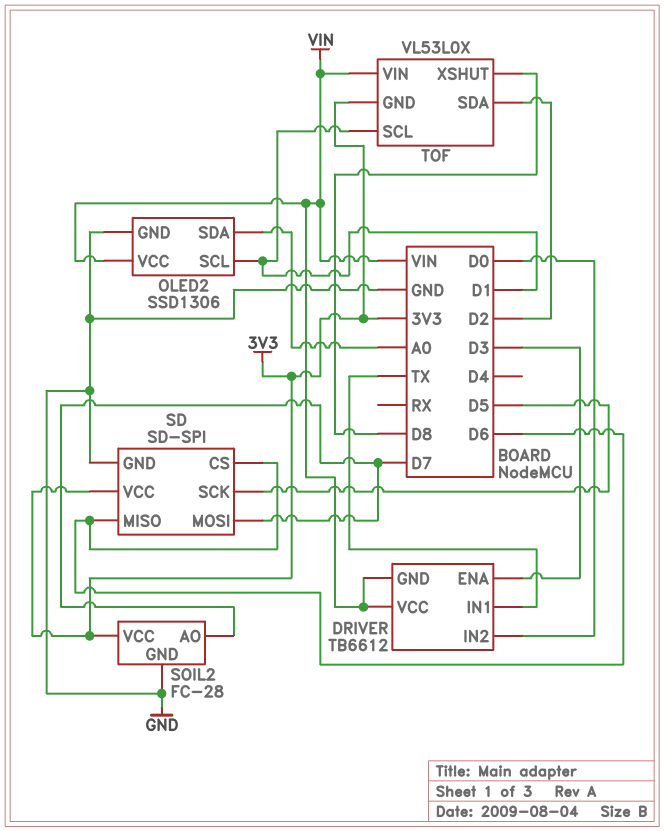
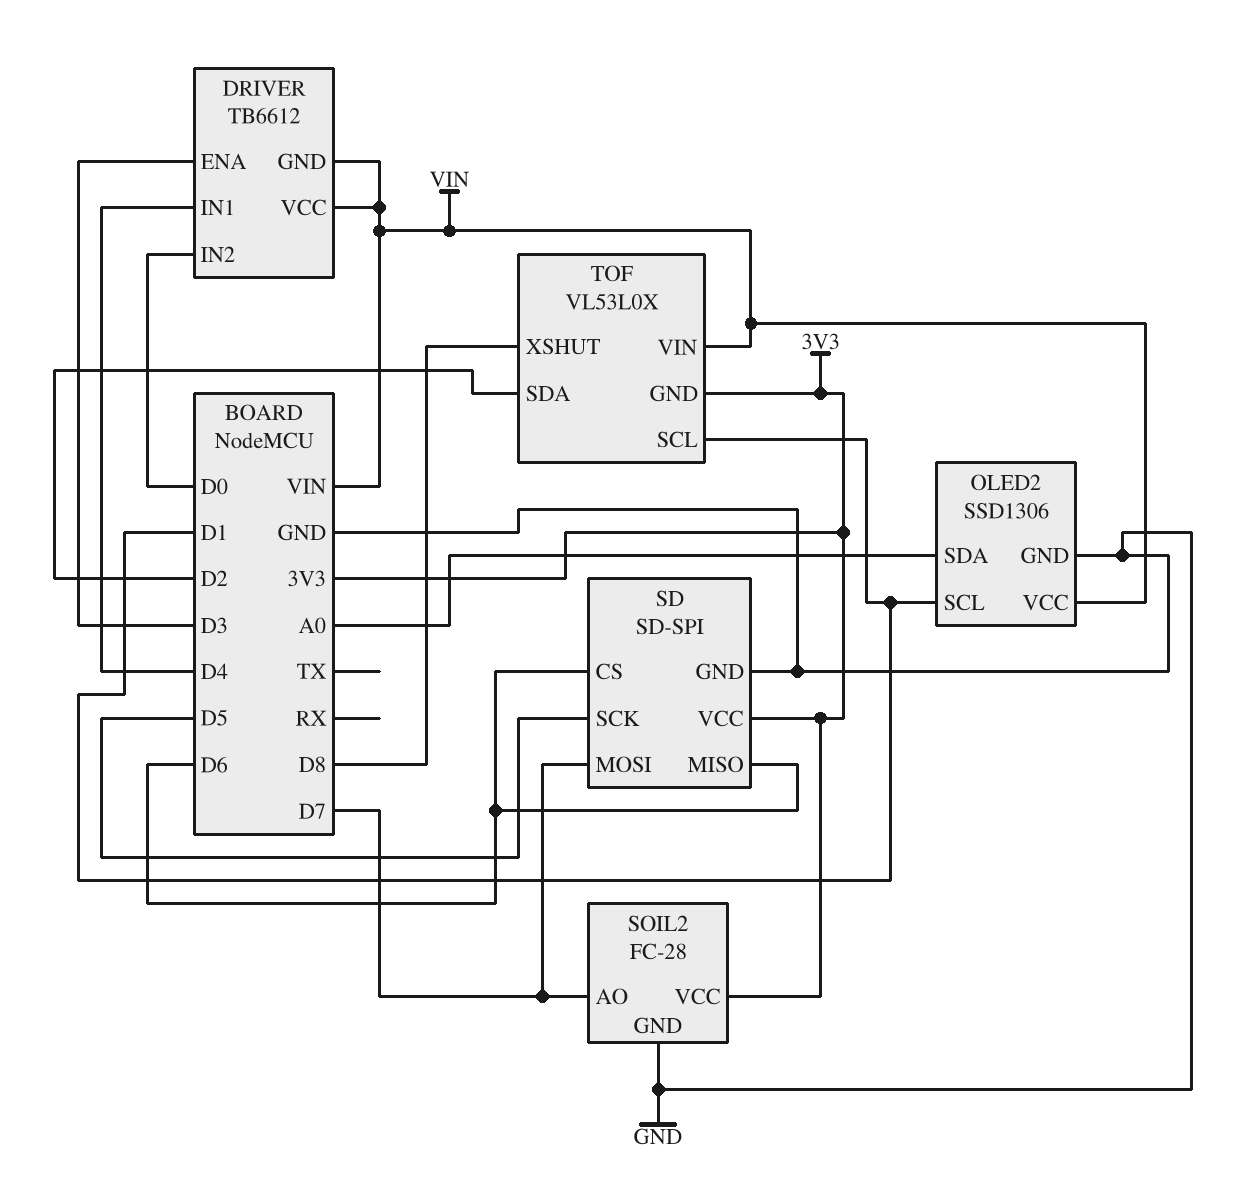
DRIVER pin IN1: TX -> D4

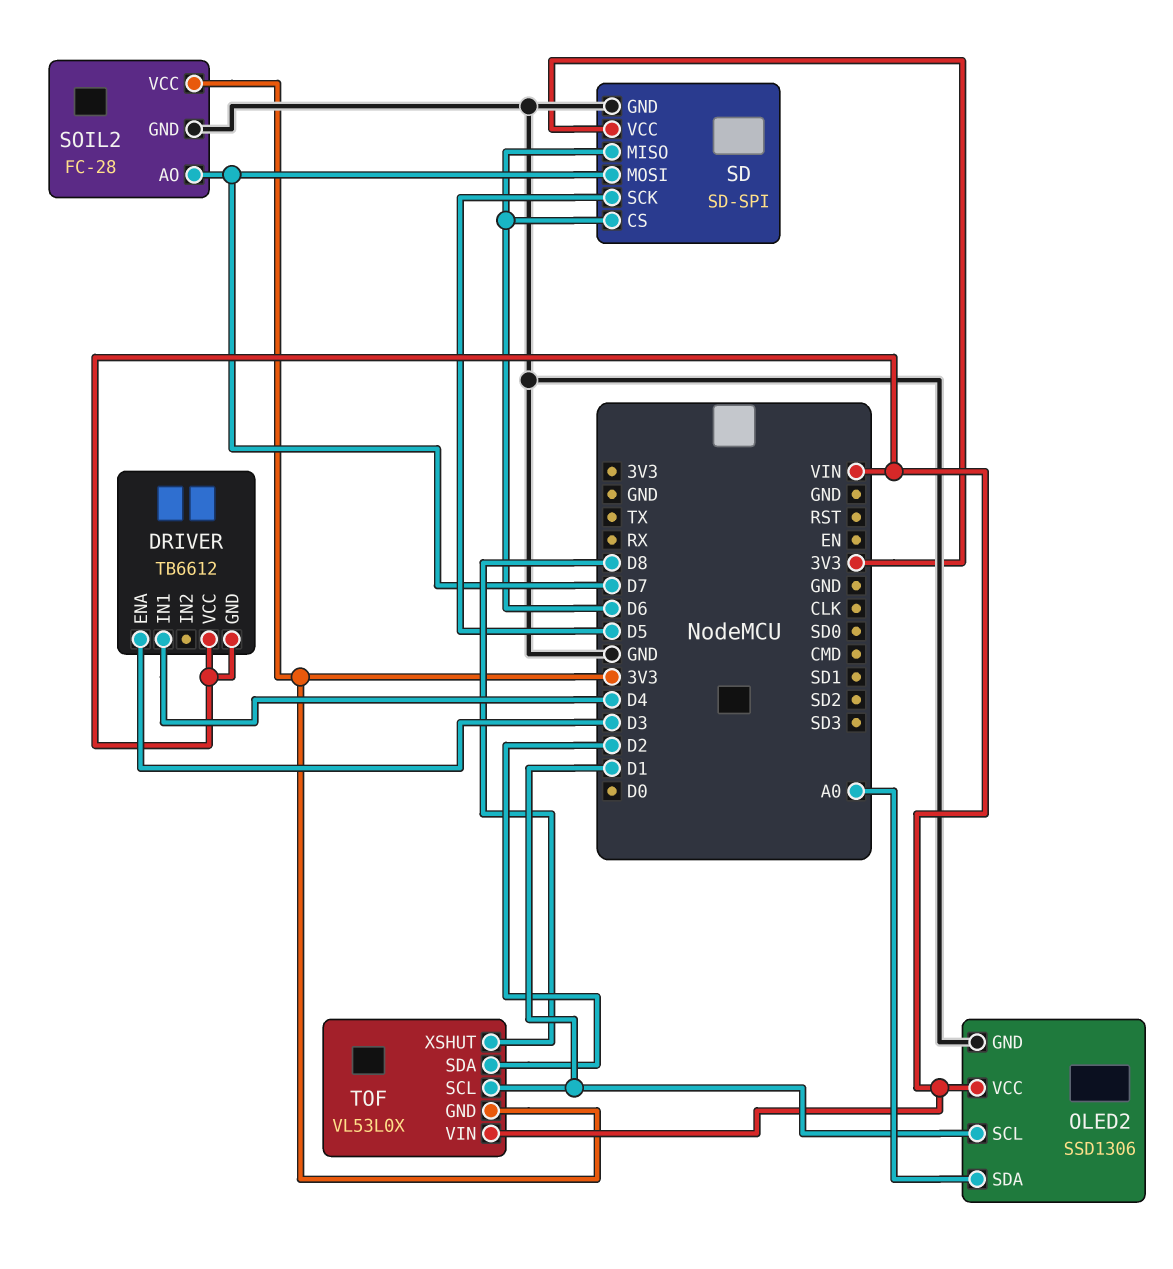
DRIVER pin IN2: D0 -> none

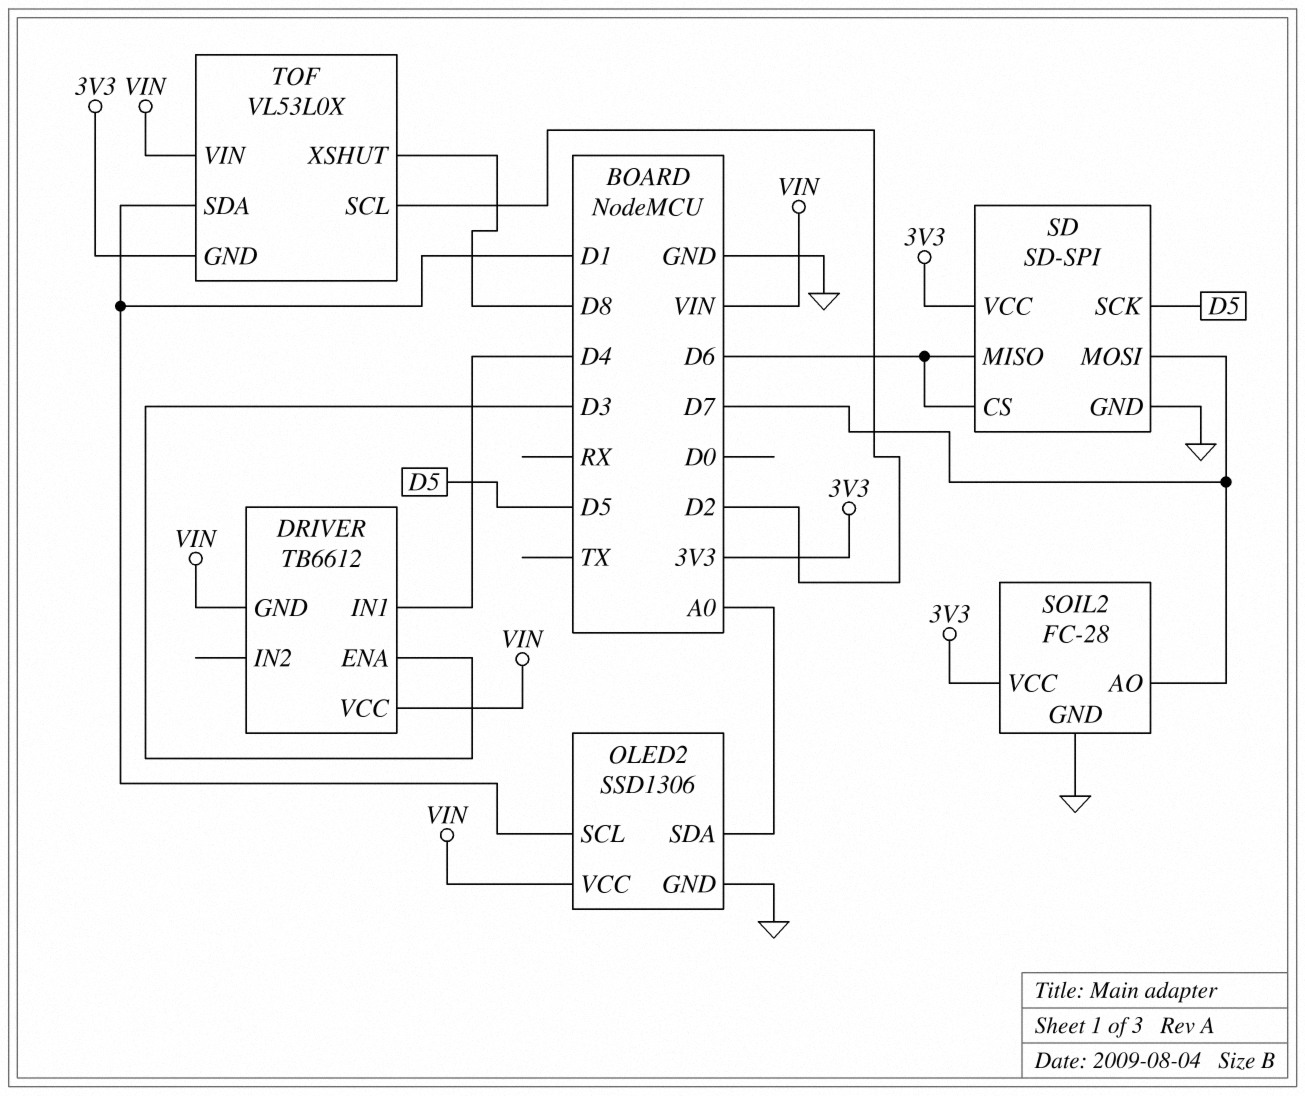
TOF pin SCL: D1 -> D2
TOF pin SDA: D2 -> D1

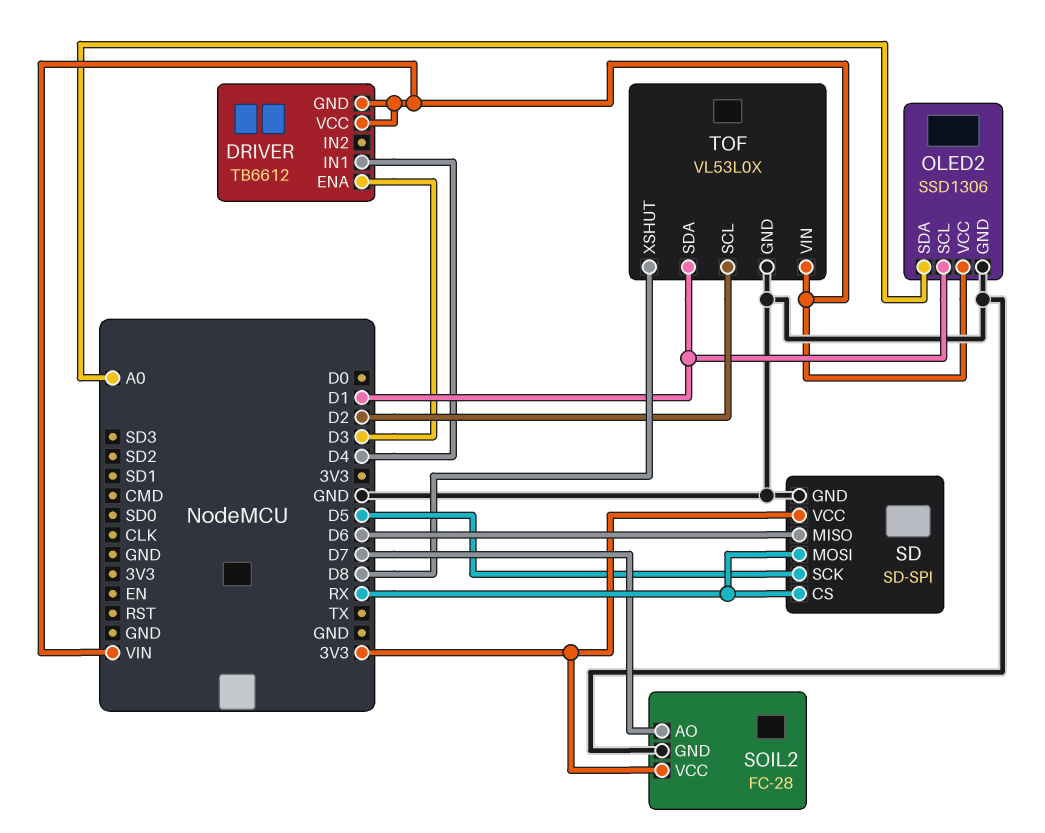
SD pin CS: D6 -> RX
SD pin MOSI: D7 -> RX
TOF pin GND: 3V3 -> GND

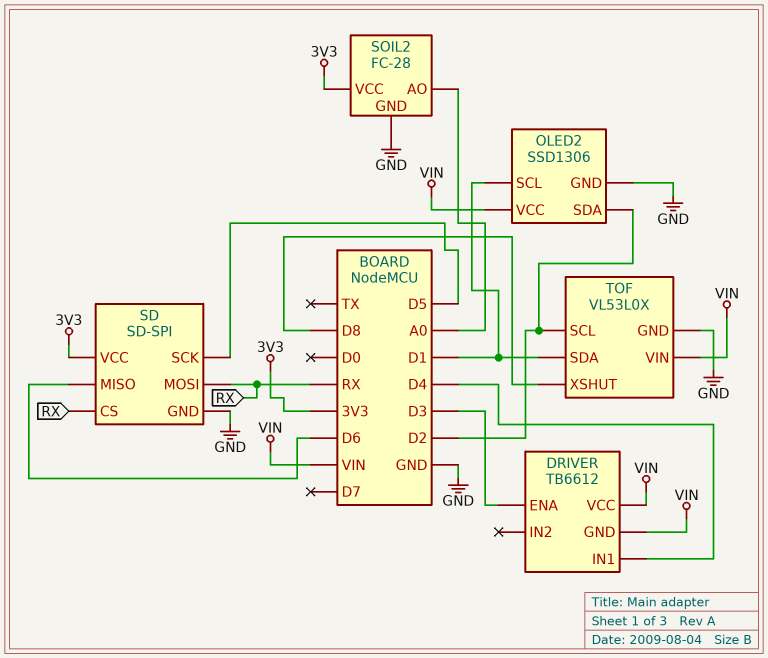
OLED2 pin SDA: A0 -> D2
SOIL2 pin AO: D7 -> A0

